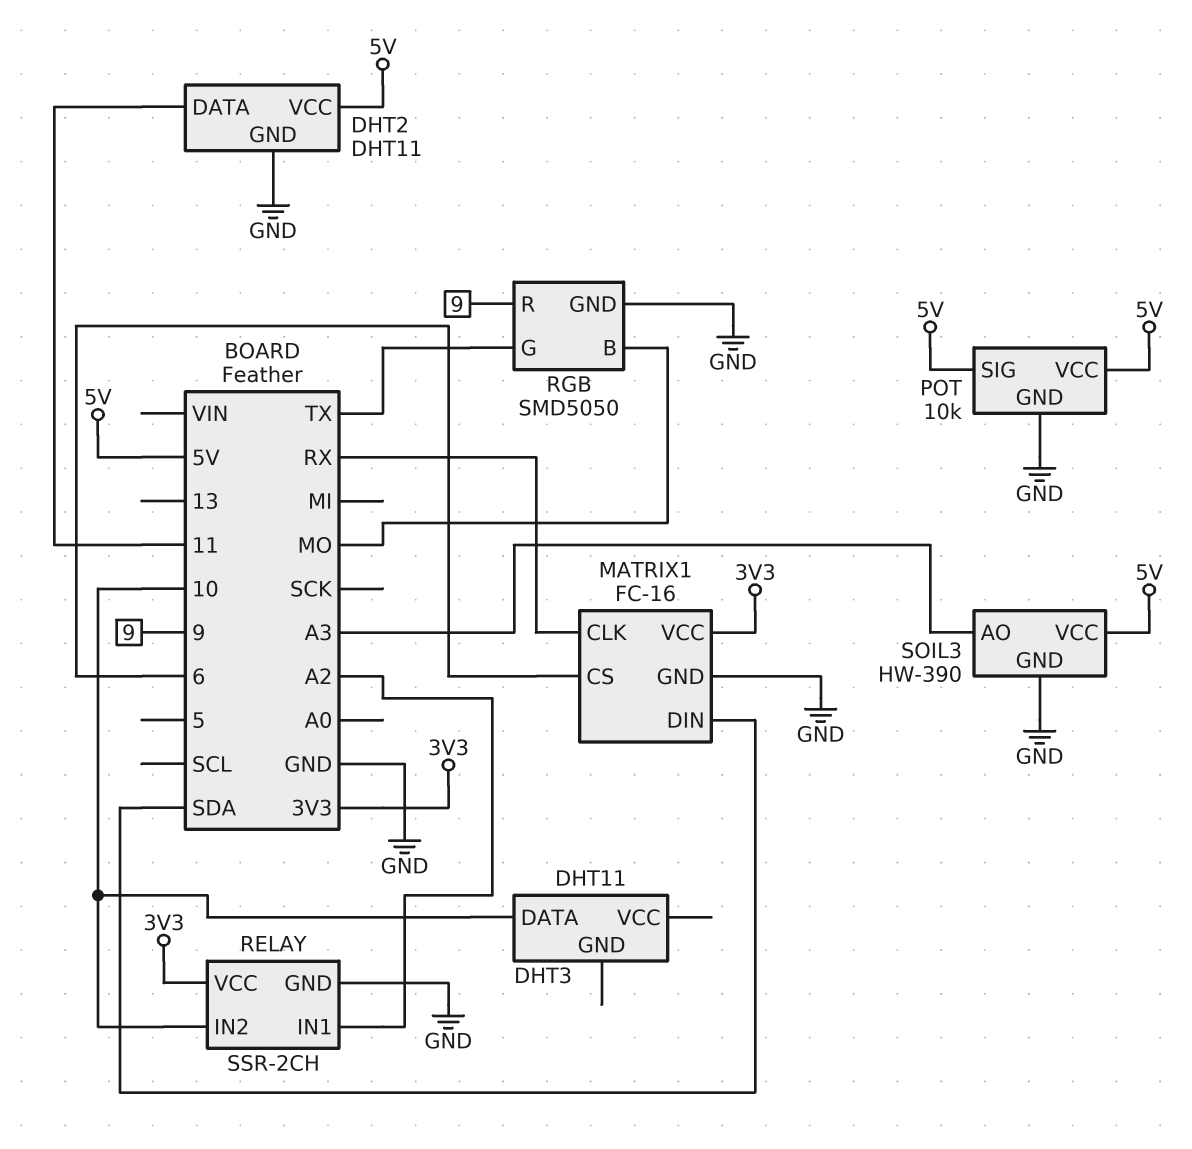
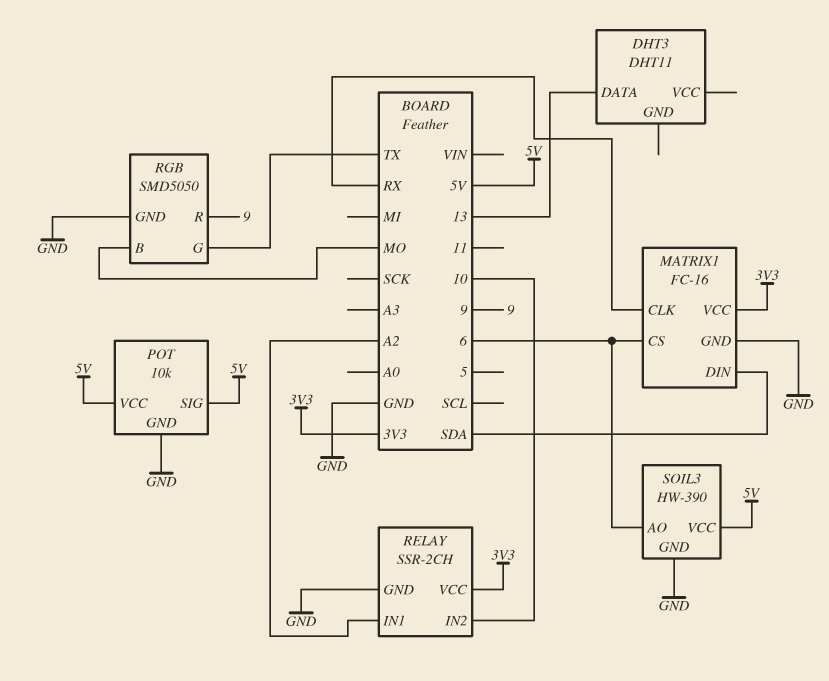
DHT2: DHT11 -> none
DHT2 pin DATA: 11 -> none
DHT2 pin GND: GND -> none
DHT2 pin VCC: 5V -> none
DHT3 pin DATA: 10 -> 13
SOIL3 pin AO: A3 -> 6

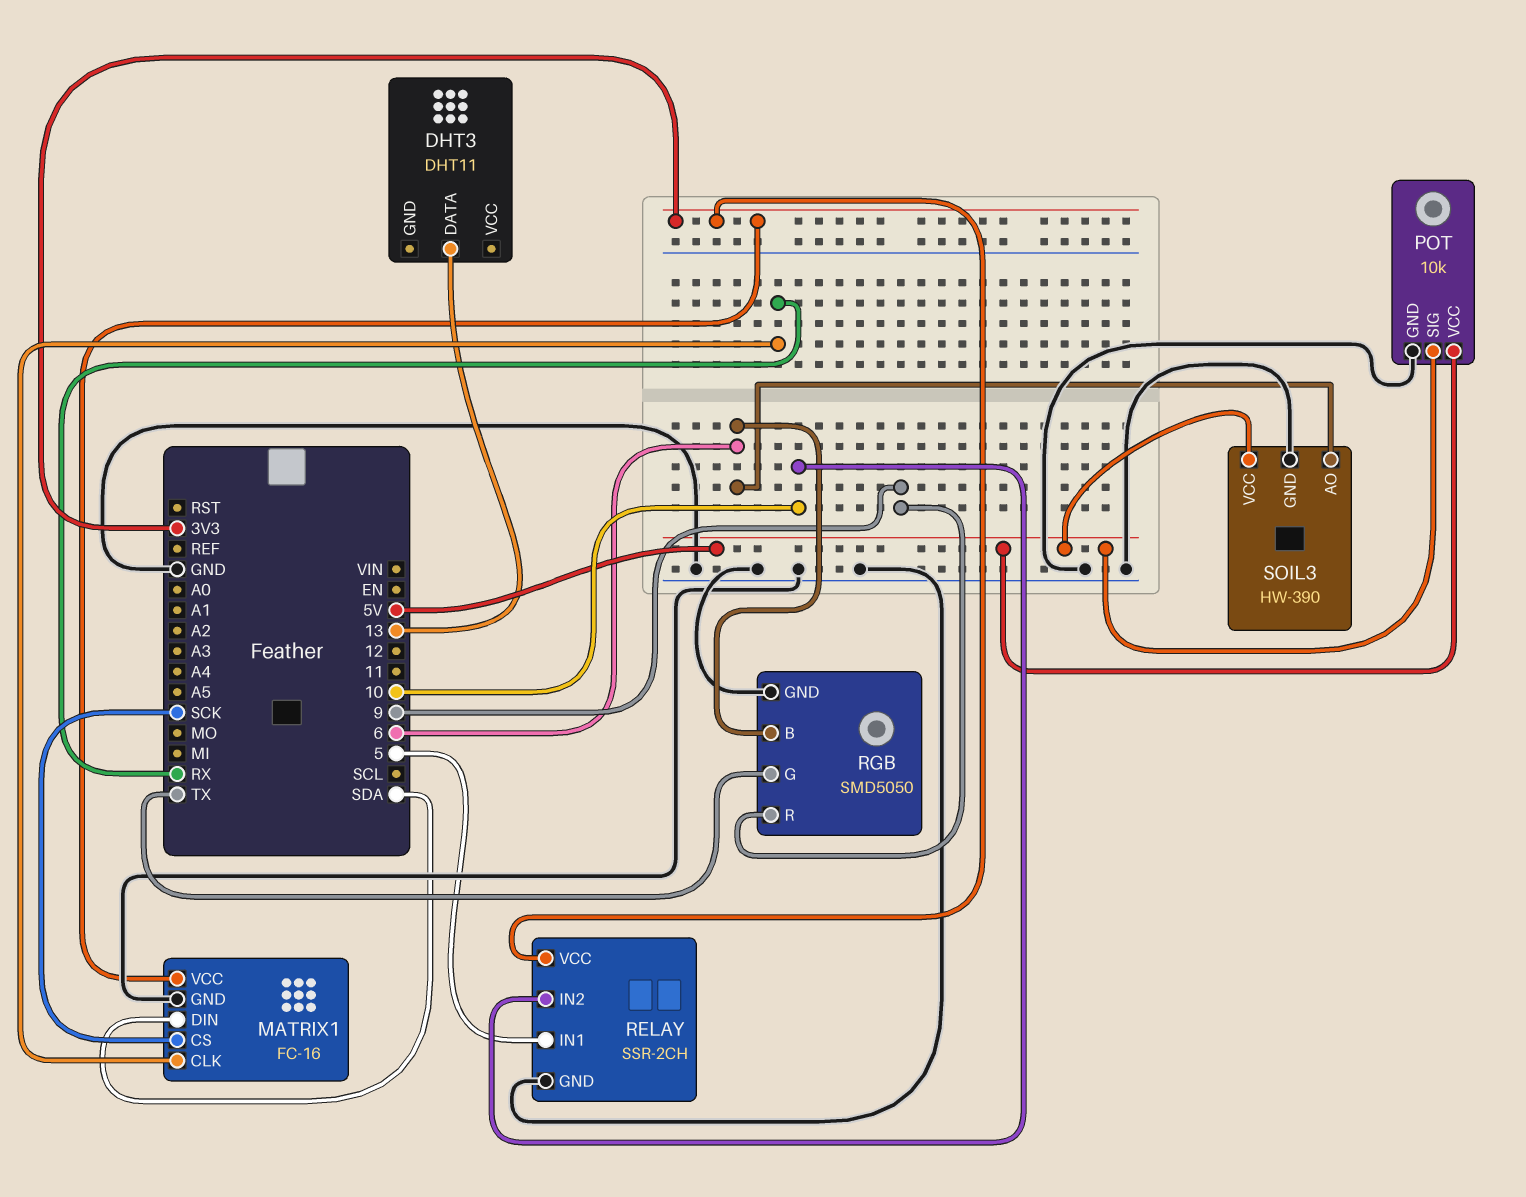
MATRIX1 pin CS: 6 -> SCK
RELAY pin IN1: A2 -> 5
RGB pin B: MO -> 6

